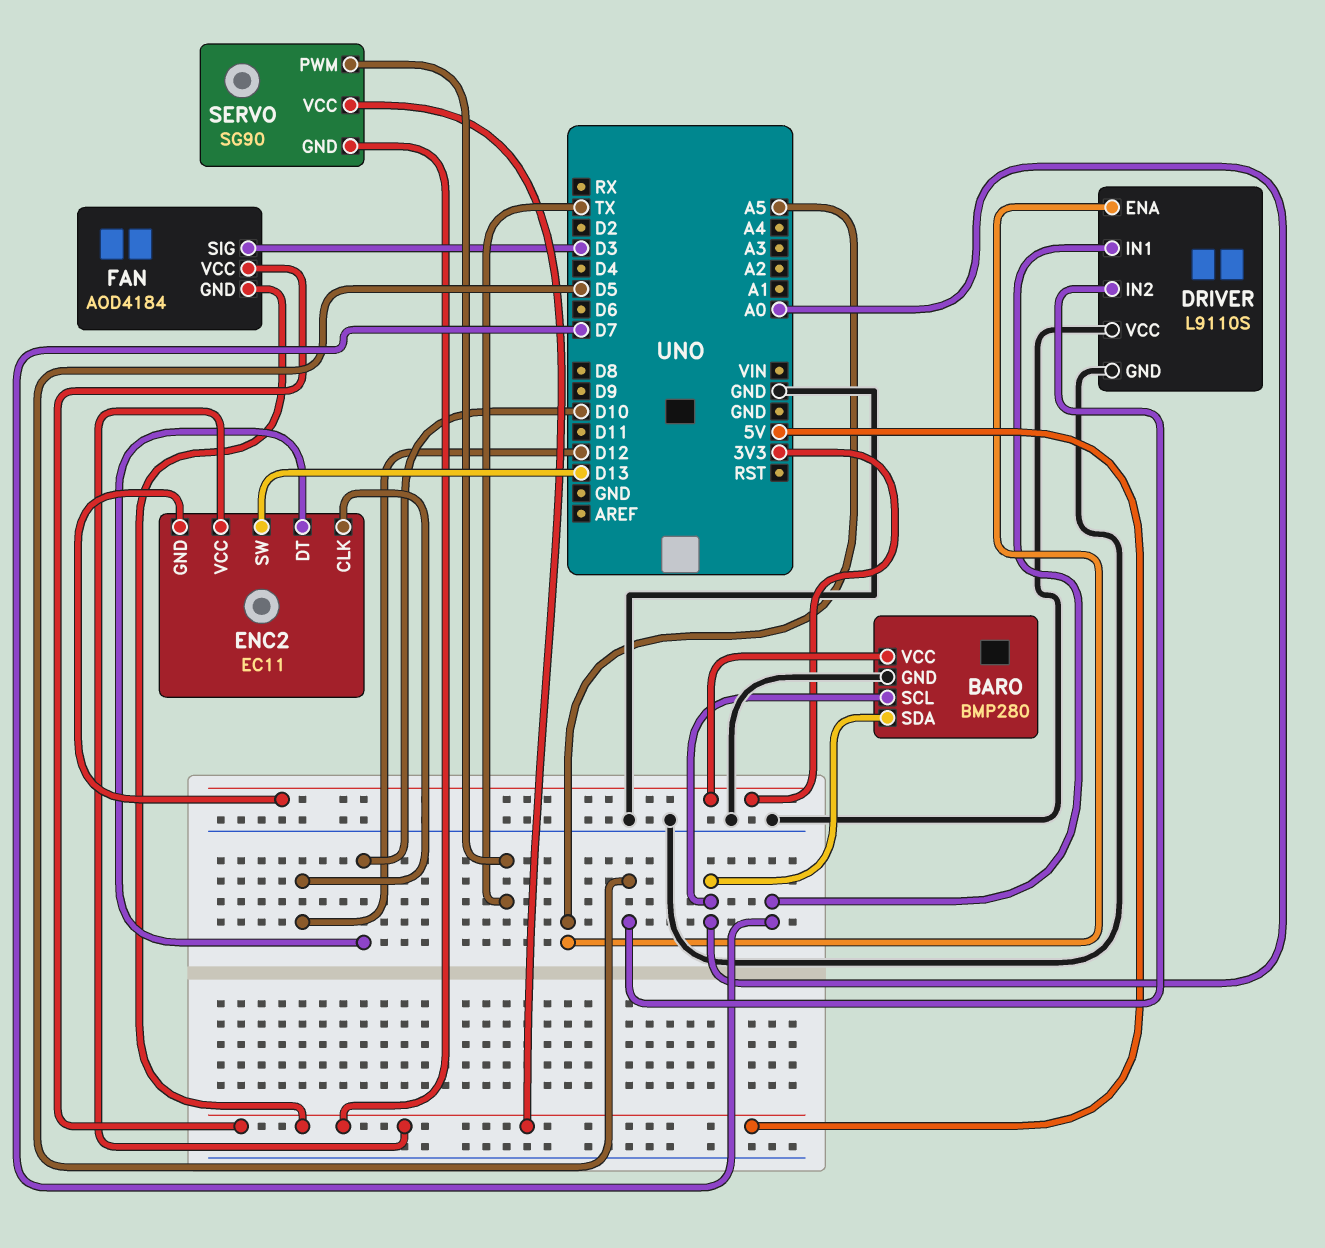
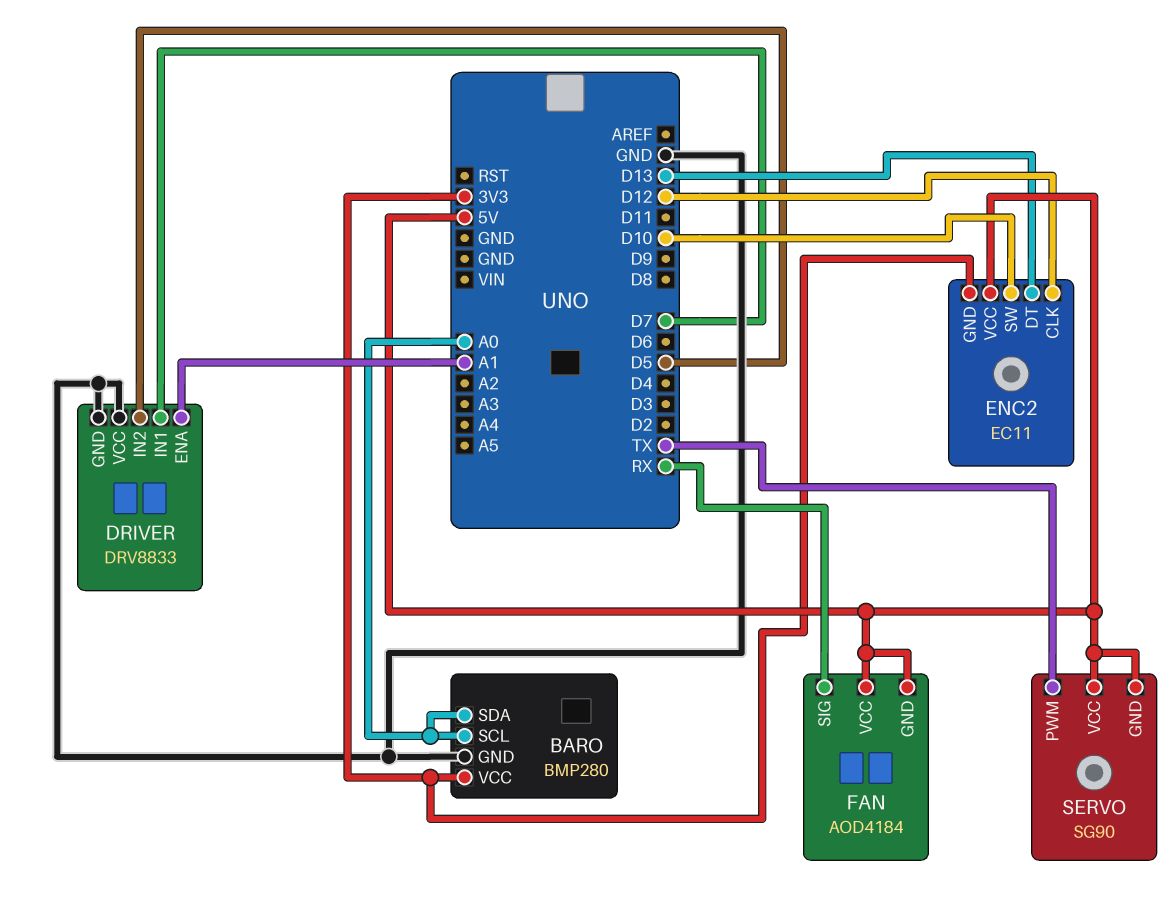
DRIVER: L9110S -> DRV8833
DRIVER pin ENA: A5 -> A1
ENC2 pin DT: D10 -> D13
ENC2 pin SW: D13 -> D10
FAN pin SIG: D3 -> RX

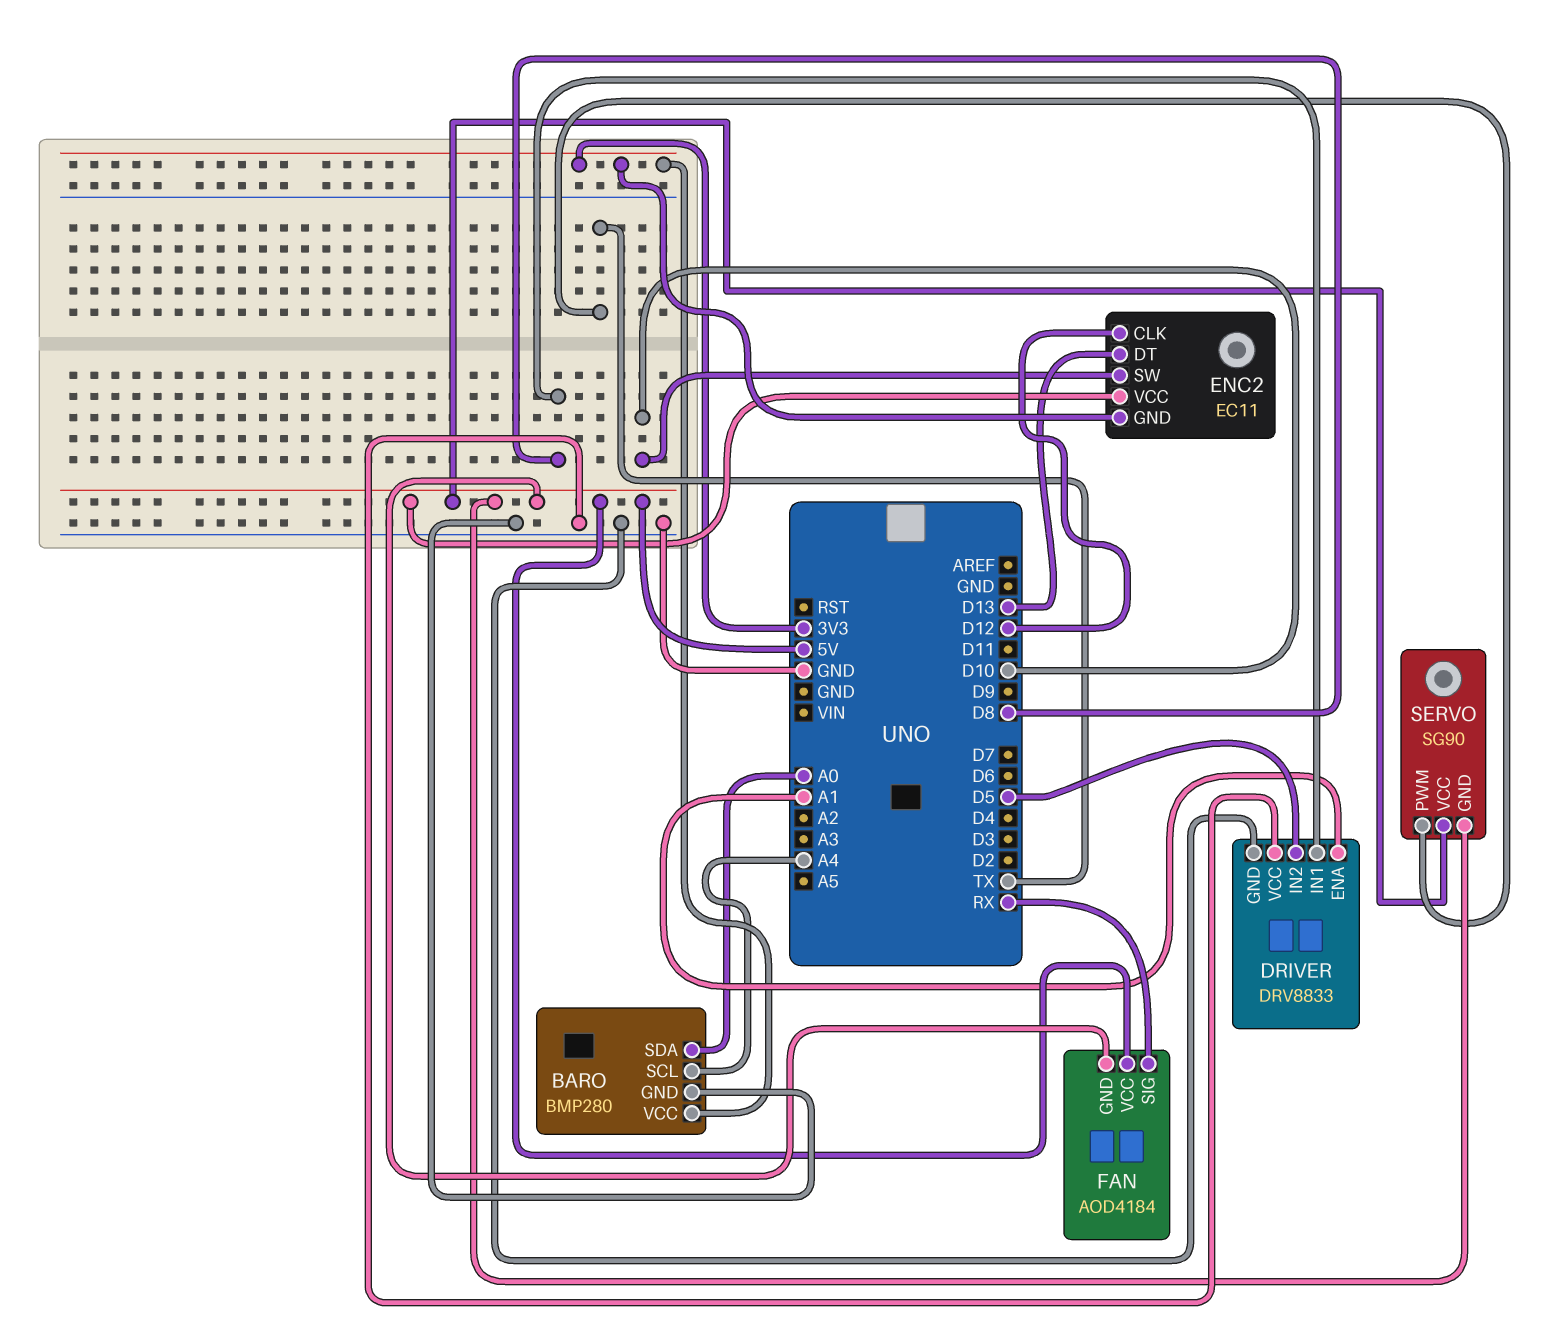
BARO pin SCL: A0 -> A4
DRIVER pin IN1: D7 -> D8

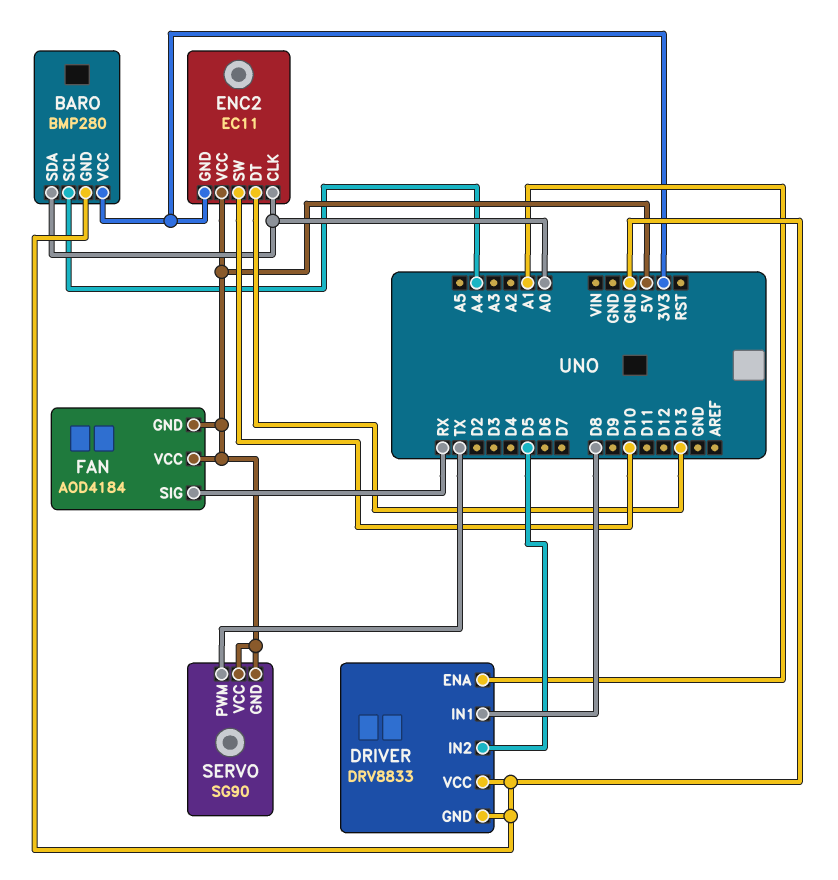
ENC2 pin CLK: D12 -> A0

